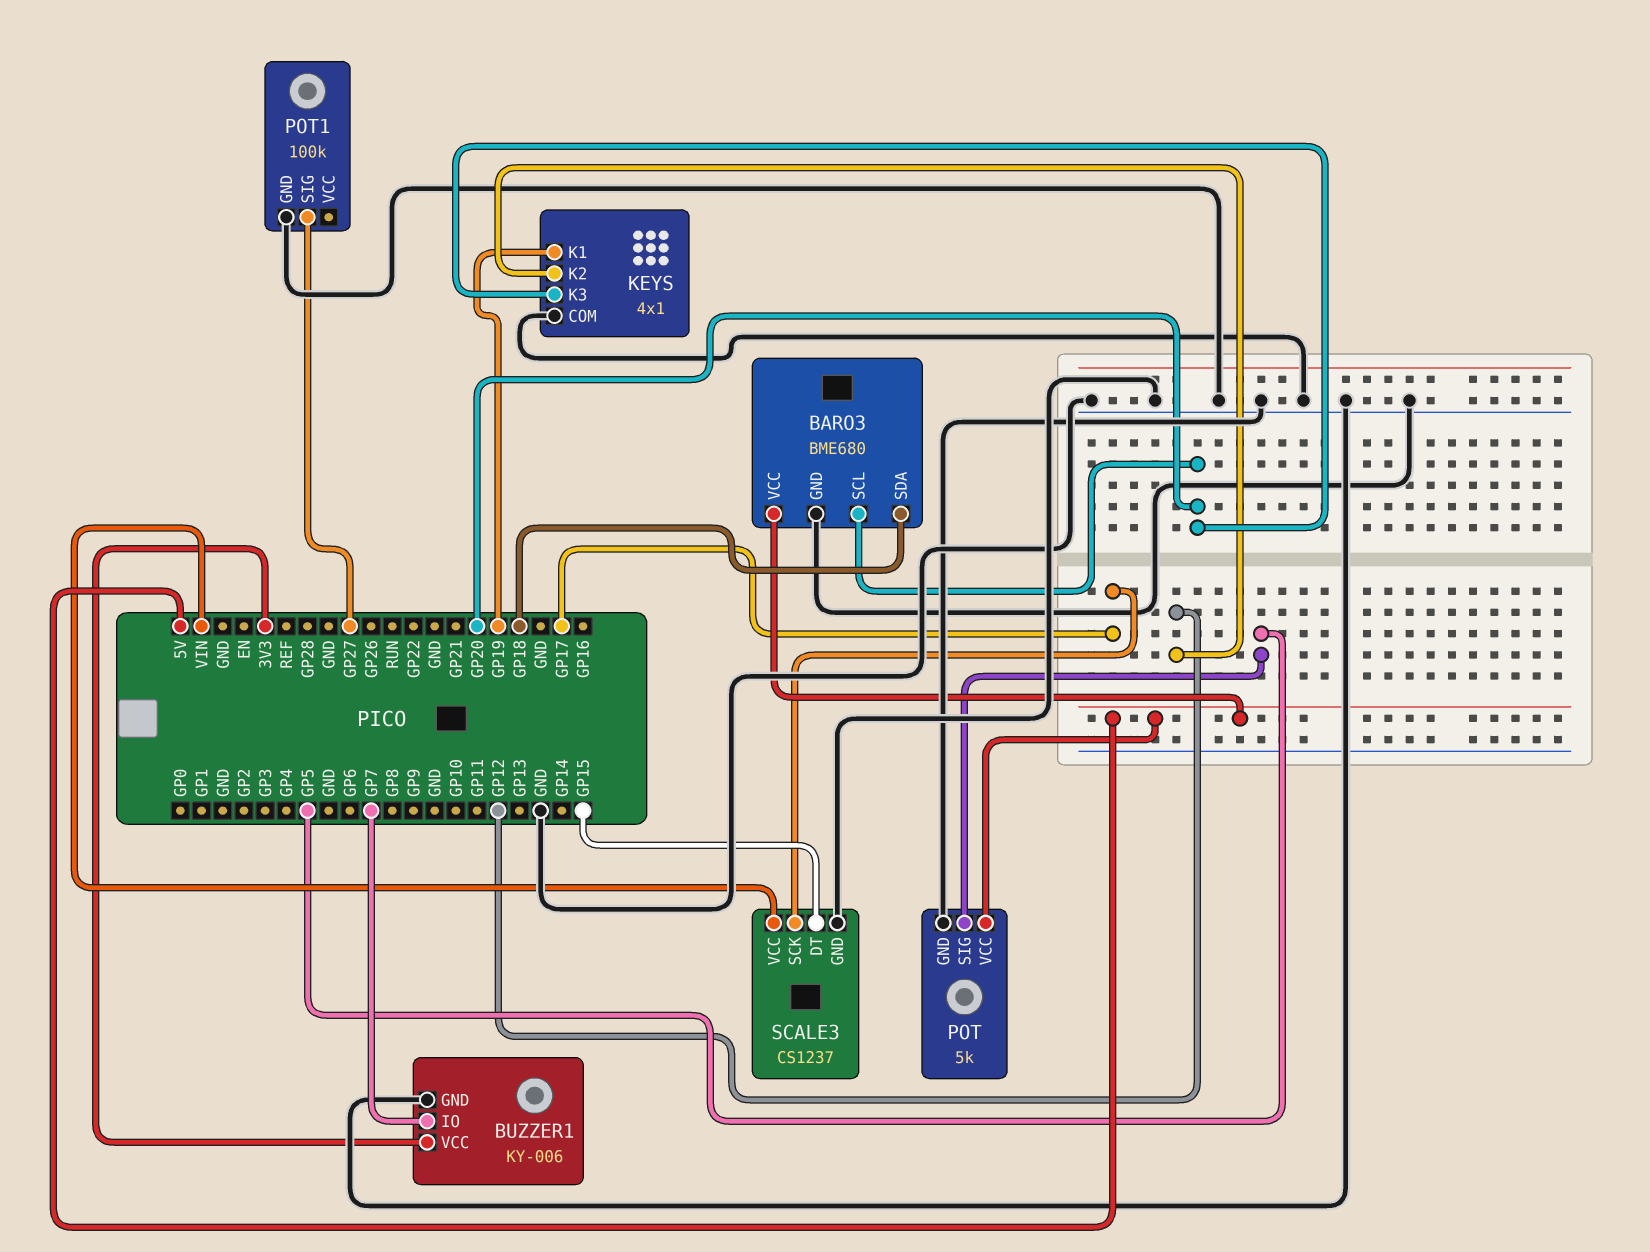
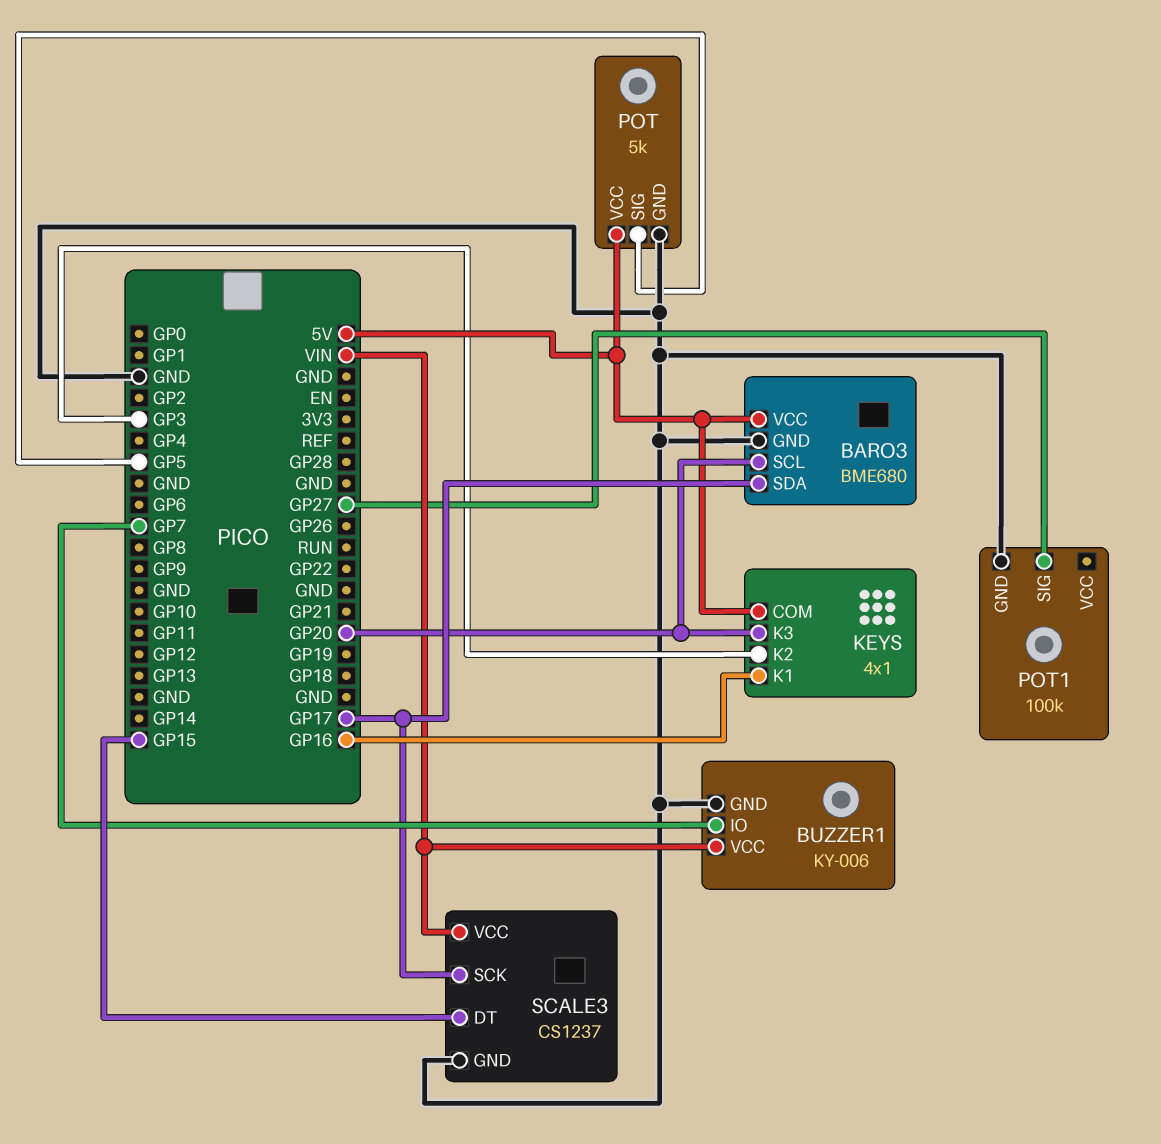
BARO3 pin SDA: GP18 -> GP17
BUZZER1 pin VCC: 3V3 -> VIN
KEYS pin COM: GND -> 5V
KEYS pin K1: GP19 -> GP16
KEYS pin K2: GP12 -> GP3

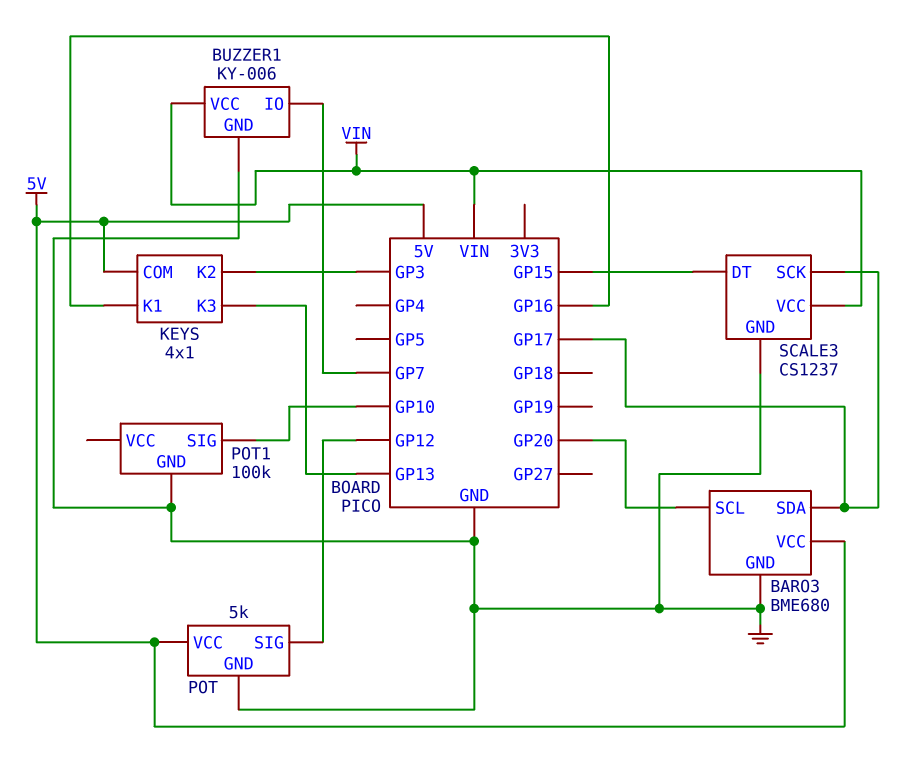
KEYS pin K3: GP20 -> GP13
POT pin SIG: GP5 -> GP12
POT1 pin SIG: GP27 -> GP10

